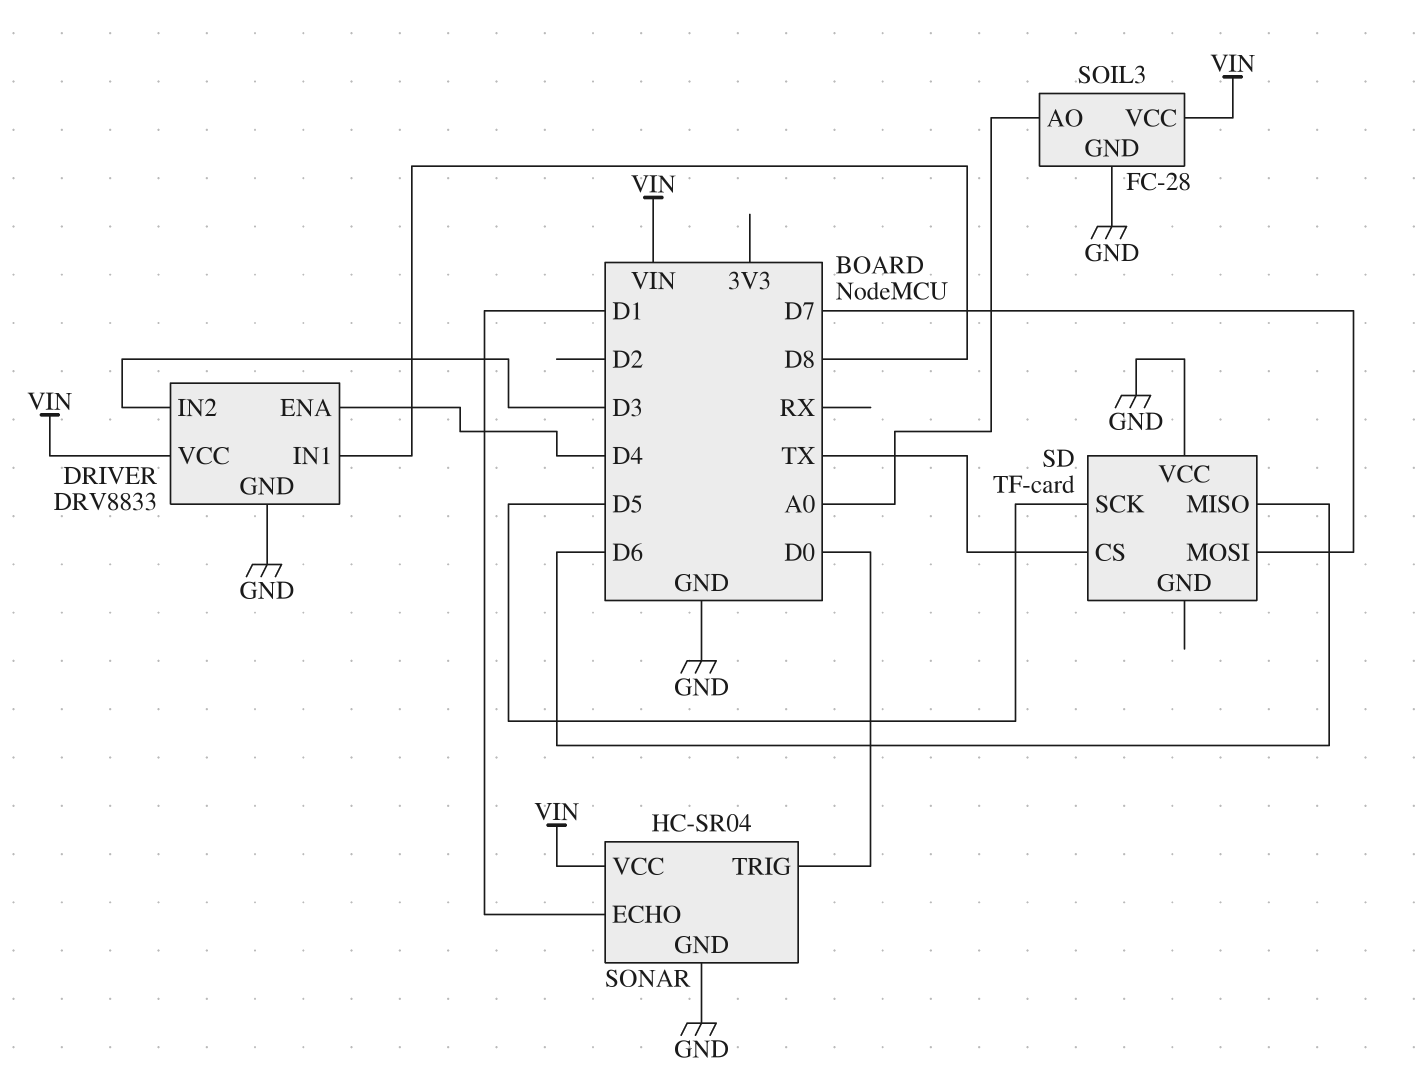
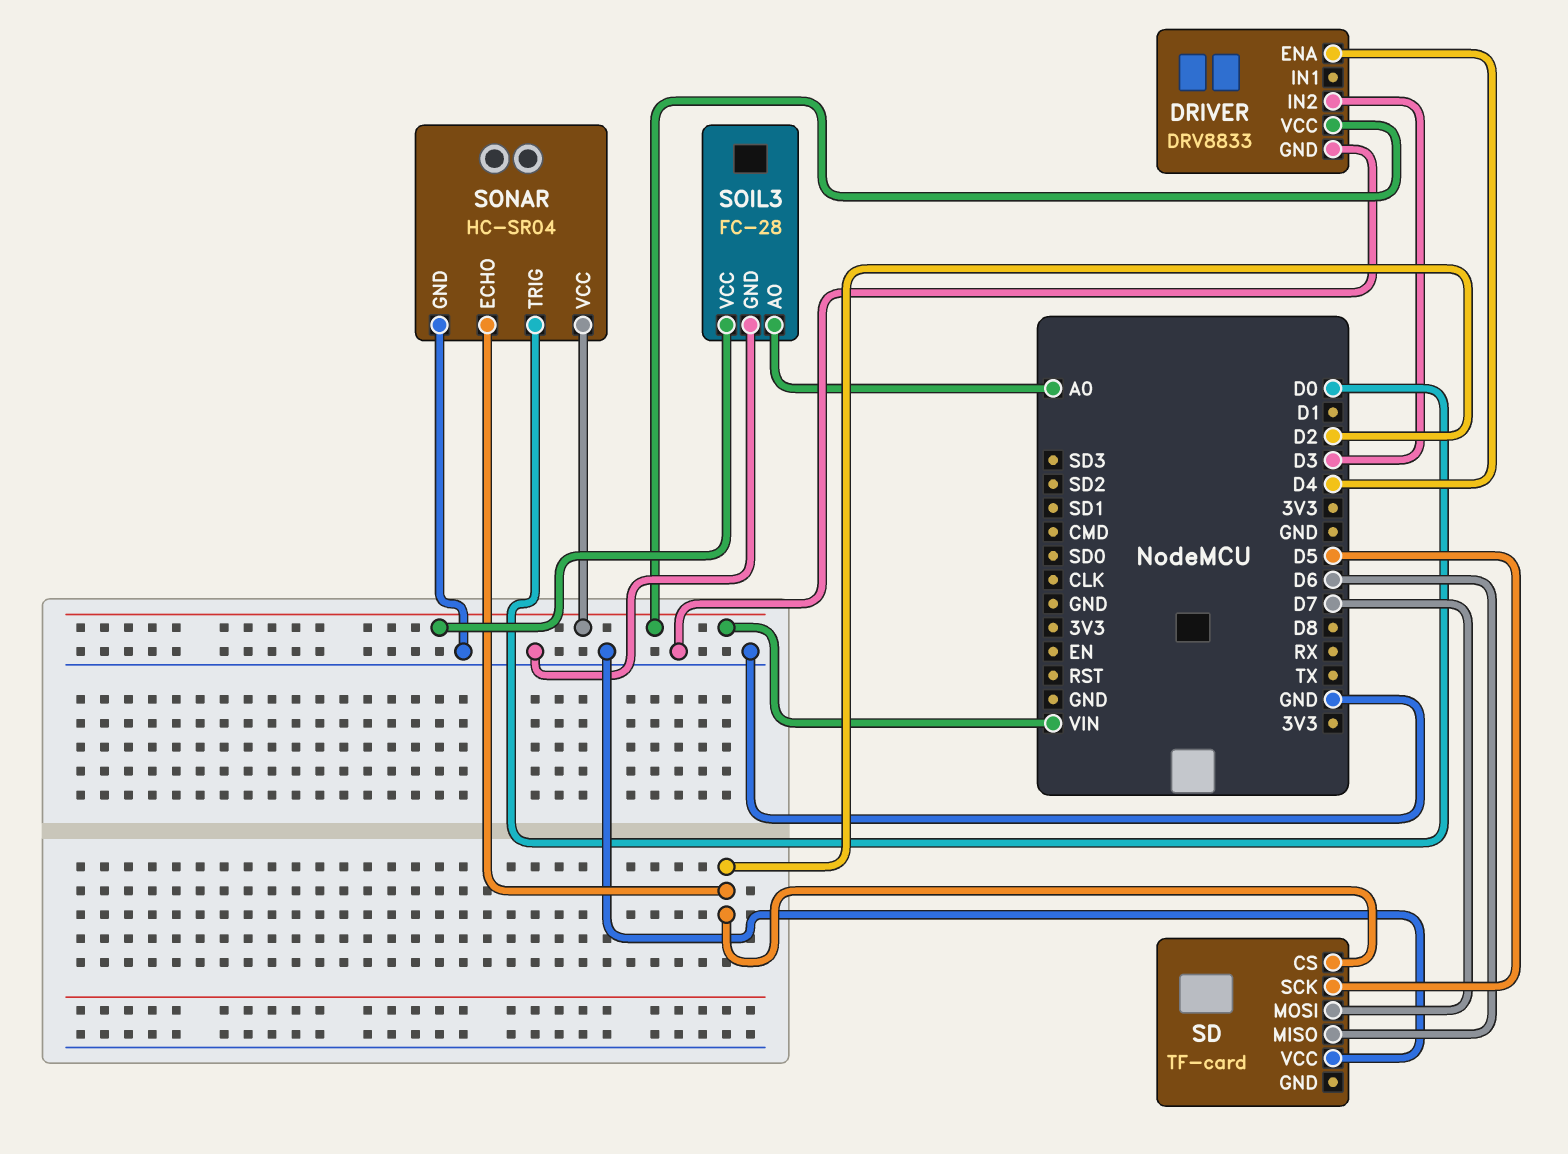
DRIVER pin IN1: D8 -> none
SD pin CS: TX -> D2
SONAR pin ECHO: D1 -> D2

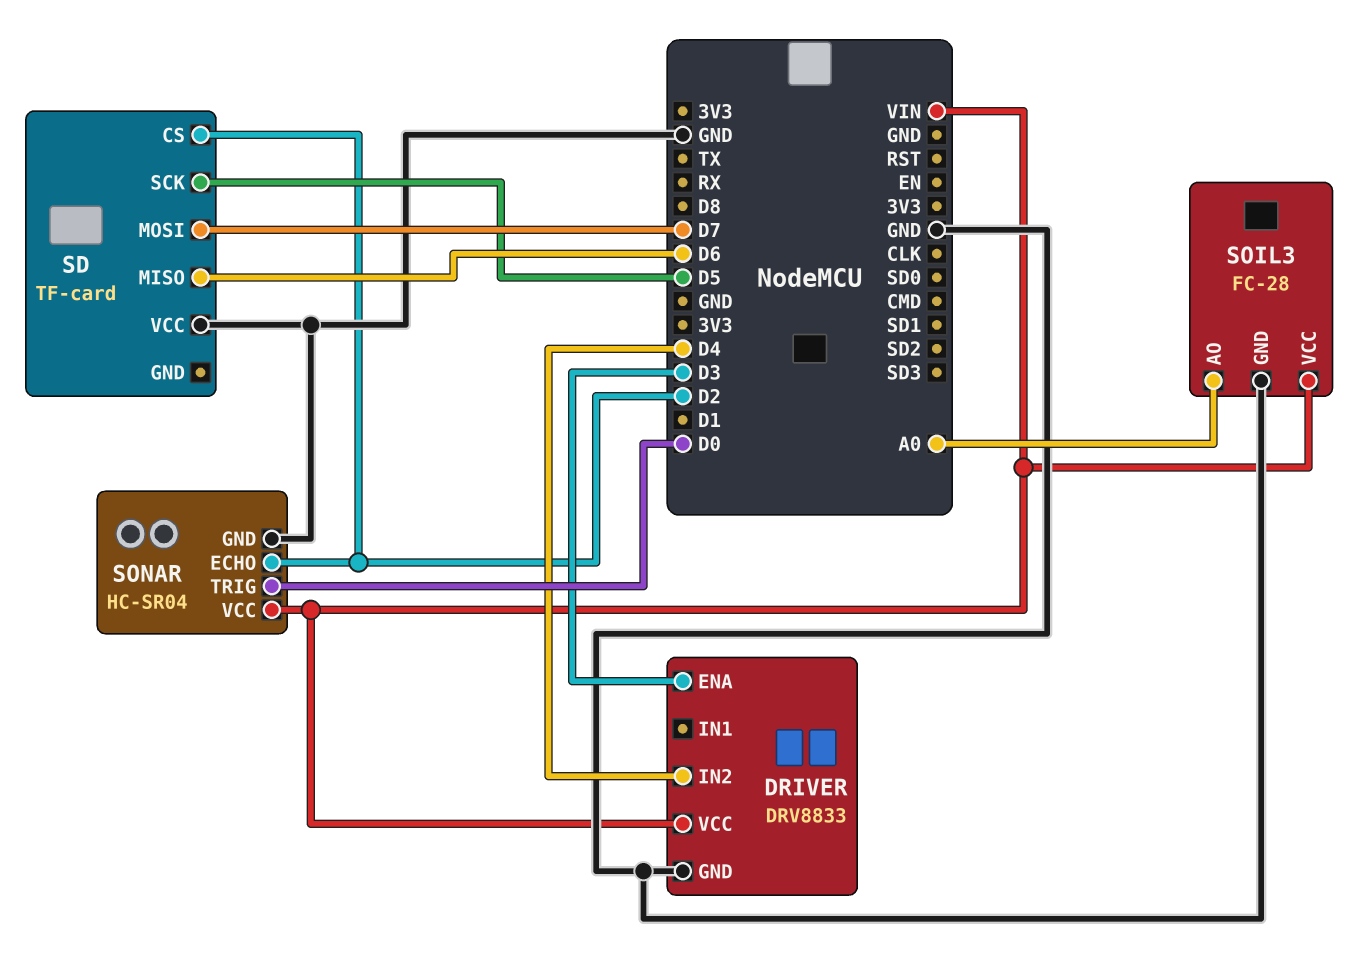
DRIVER pin ENA: D4 -> D3
DRIVER pin IN2: D3 -> D4

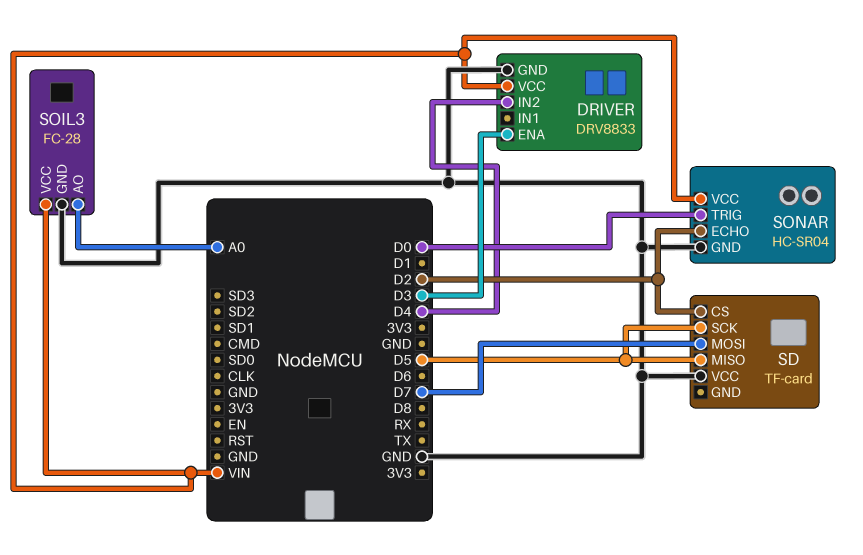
SD pin MISO: D6 -> D5

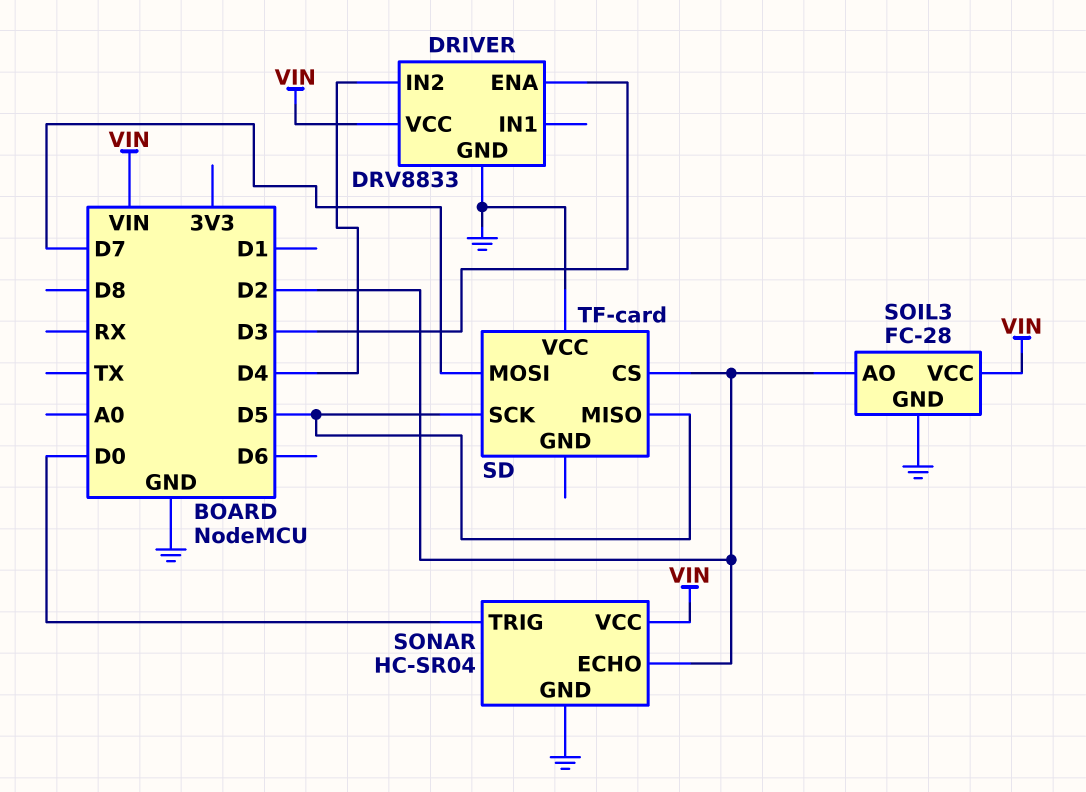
SOIL3 pin AO: A0 -> D2

